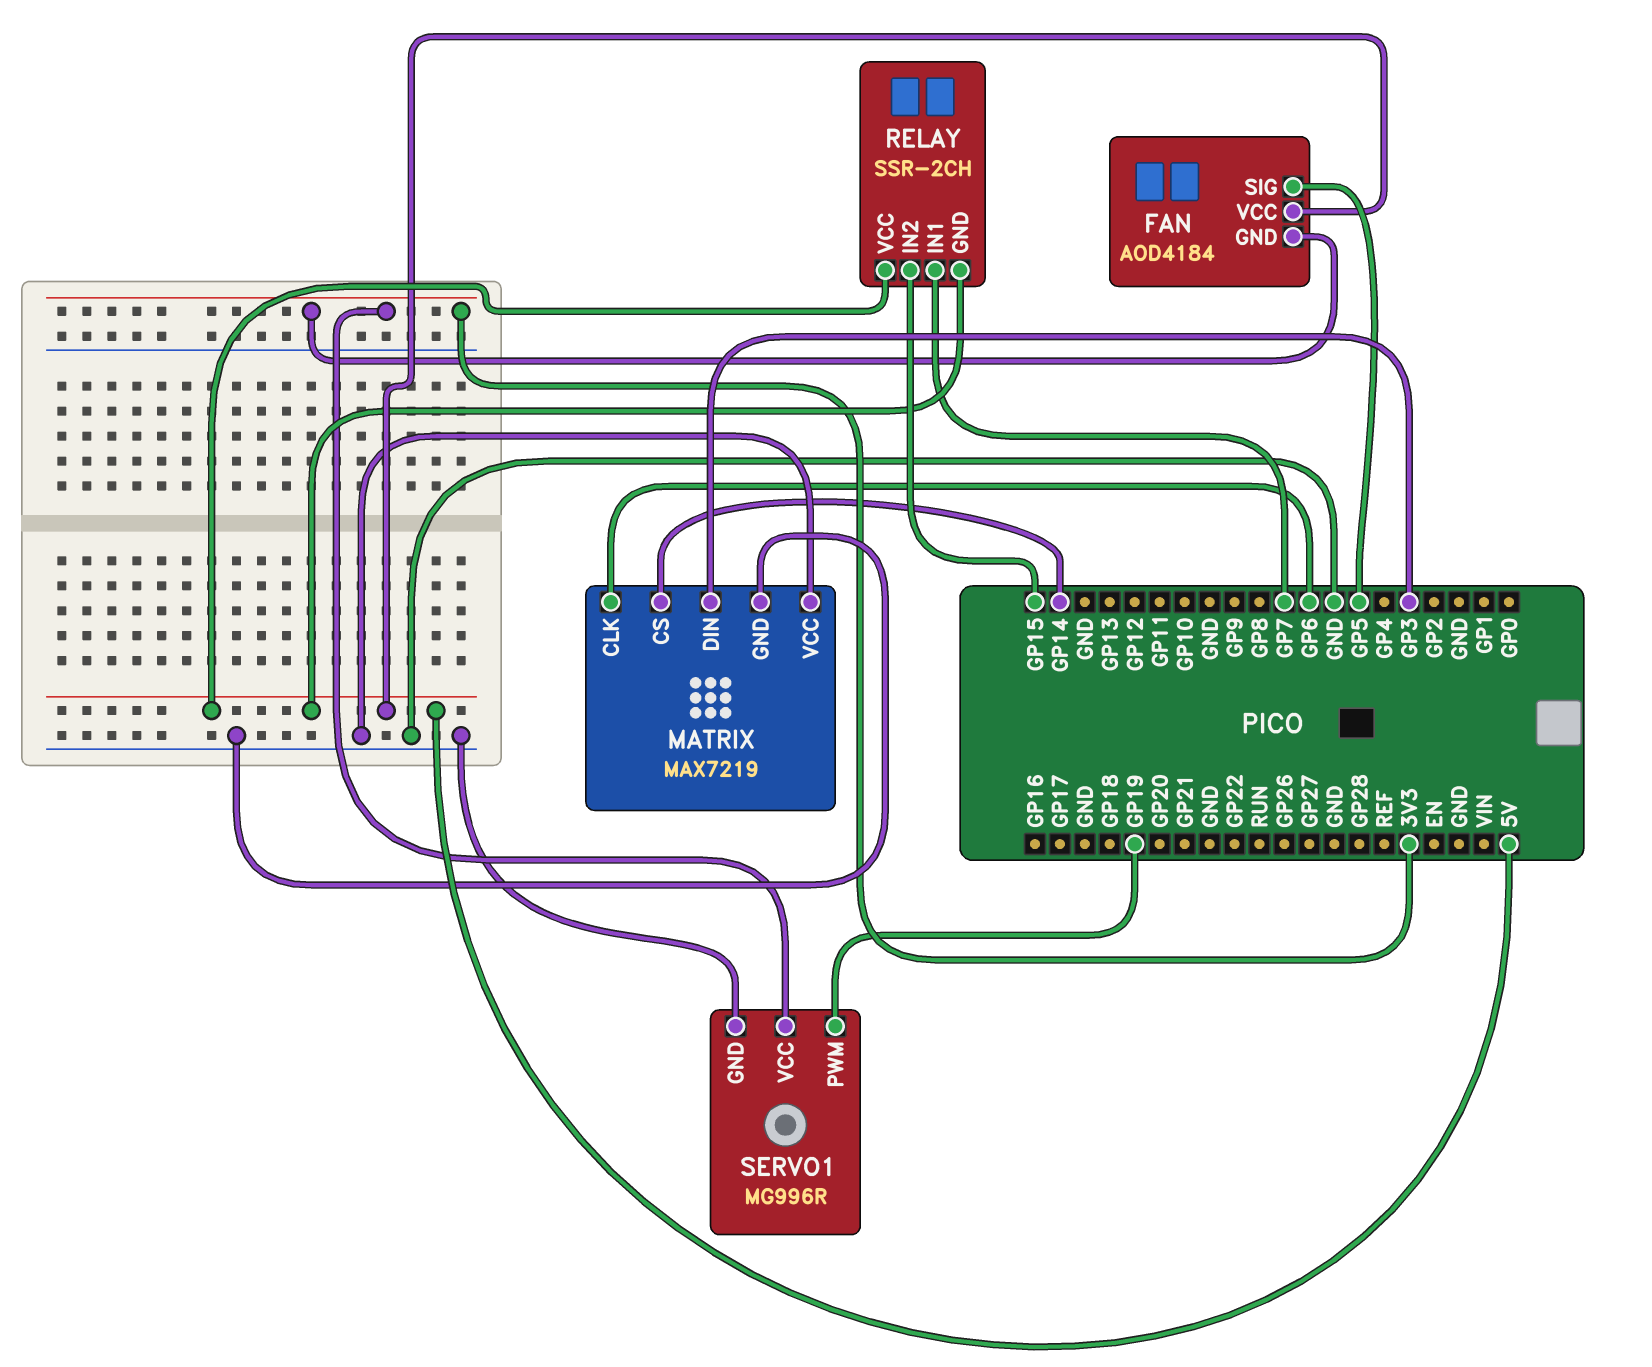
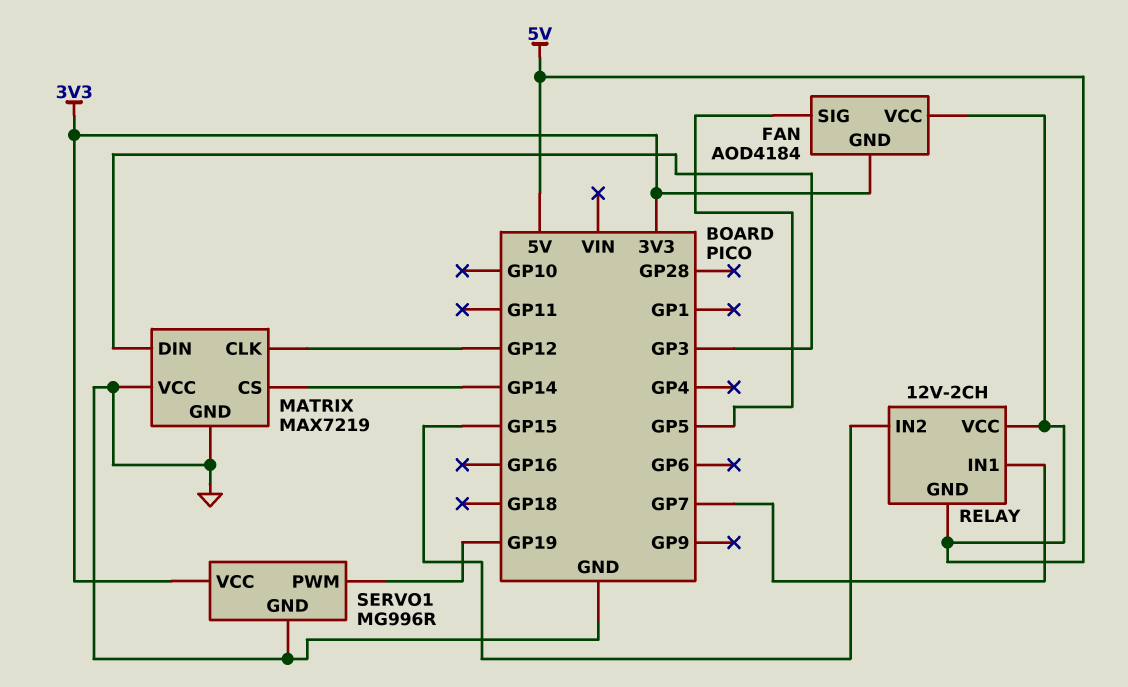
MATRIX pin CLK: GP6 -> GP12
RELAY: SSR-2CH -> 12V-2CH

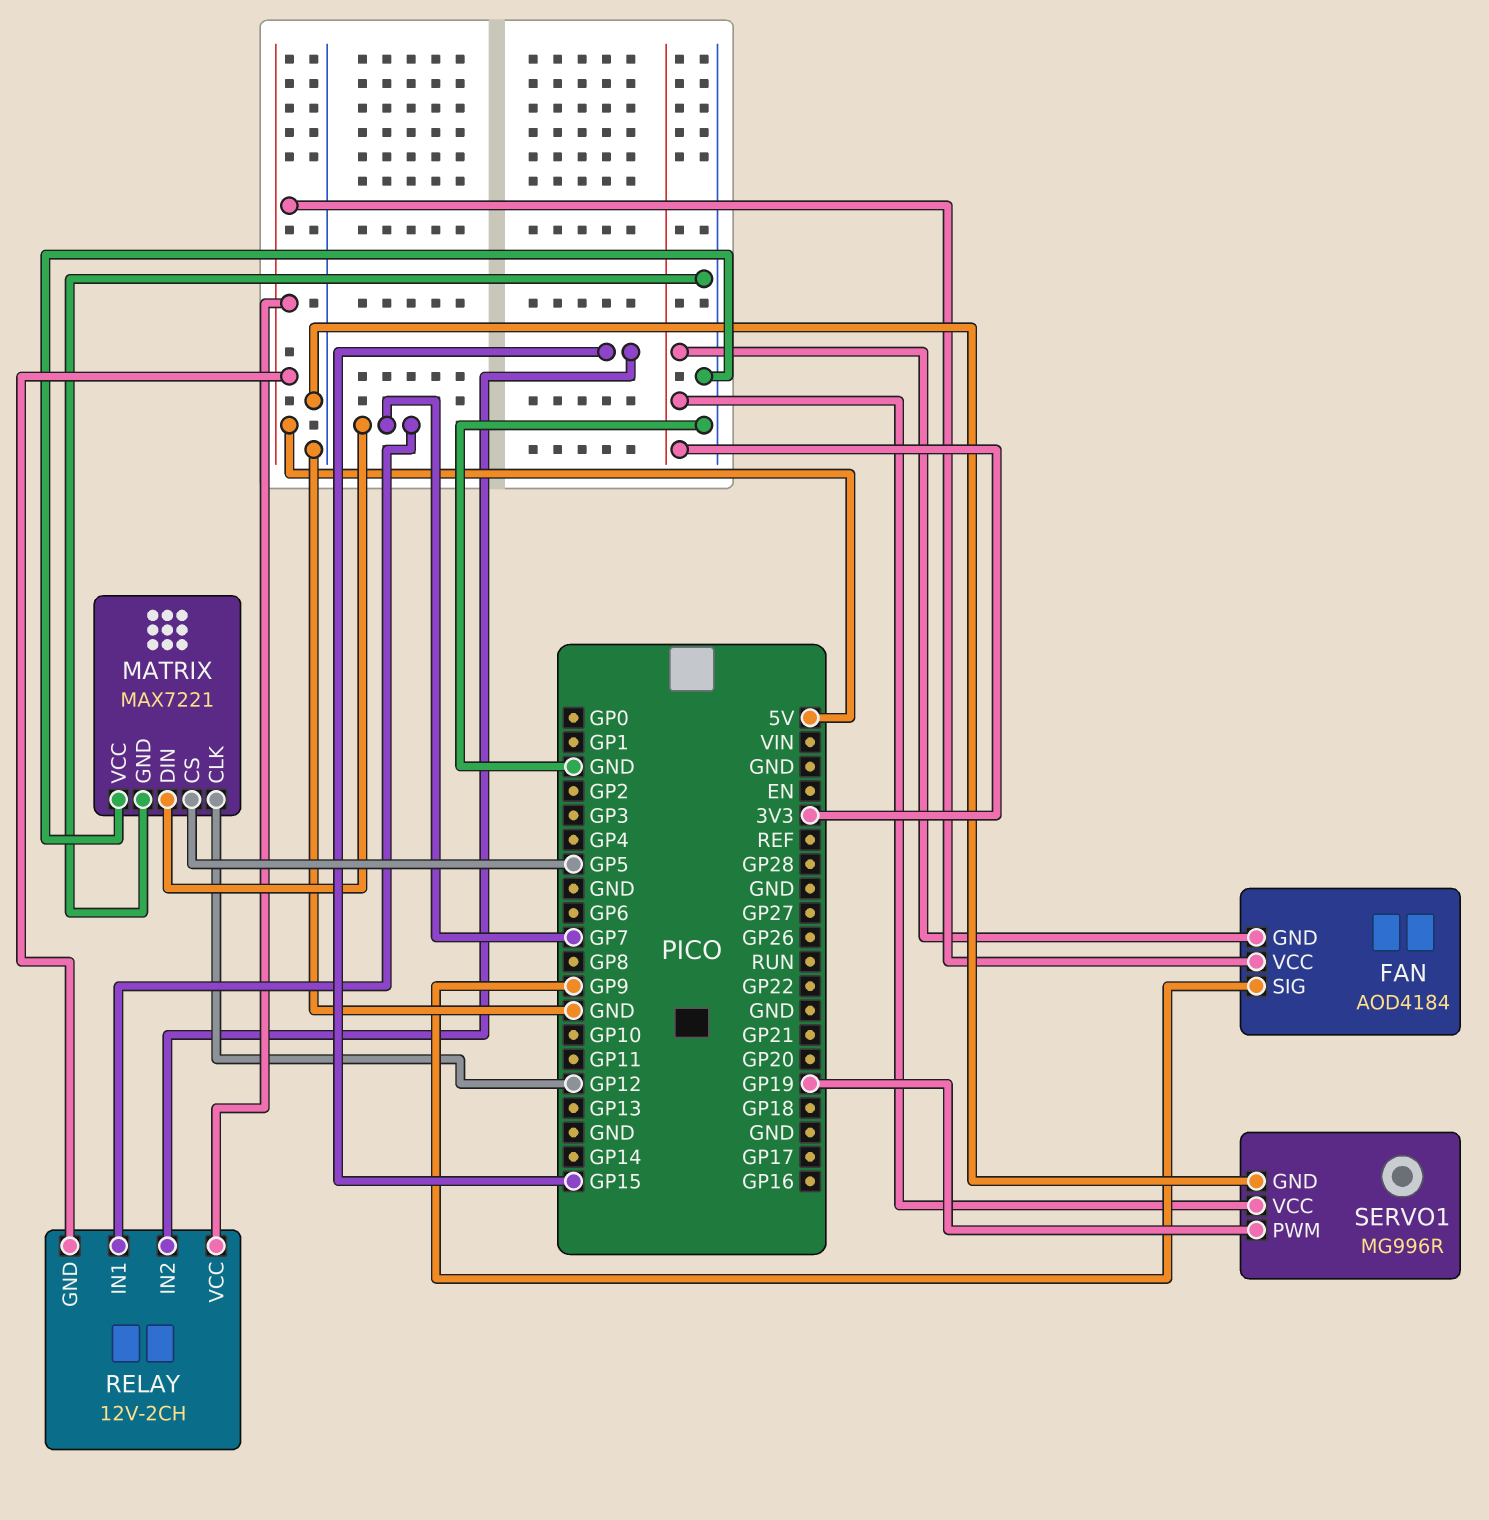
FAN pin SIG: GP5 -> GP9
MATRIX: MAX7219 -> MAX7221
MATRIX pin CS: GP14 -> GP5
MATRIX pin DIN: GP3 -> GP7

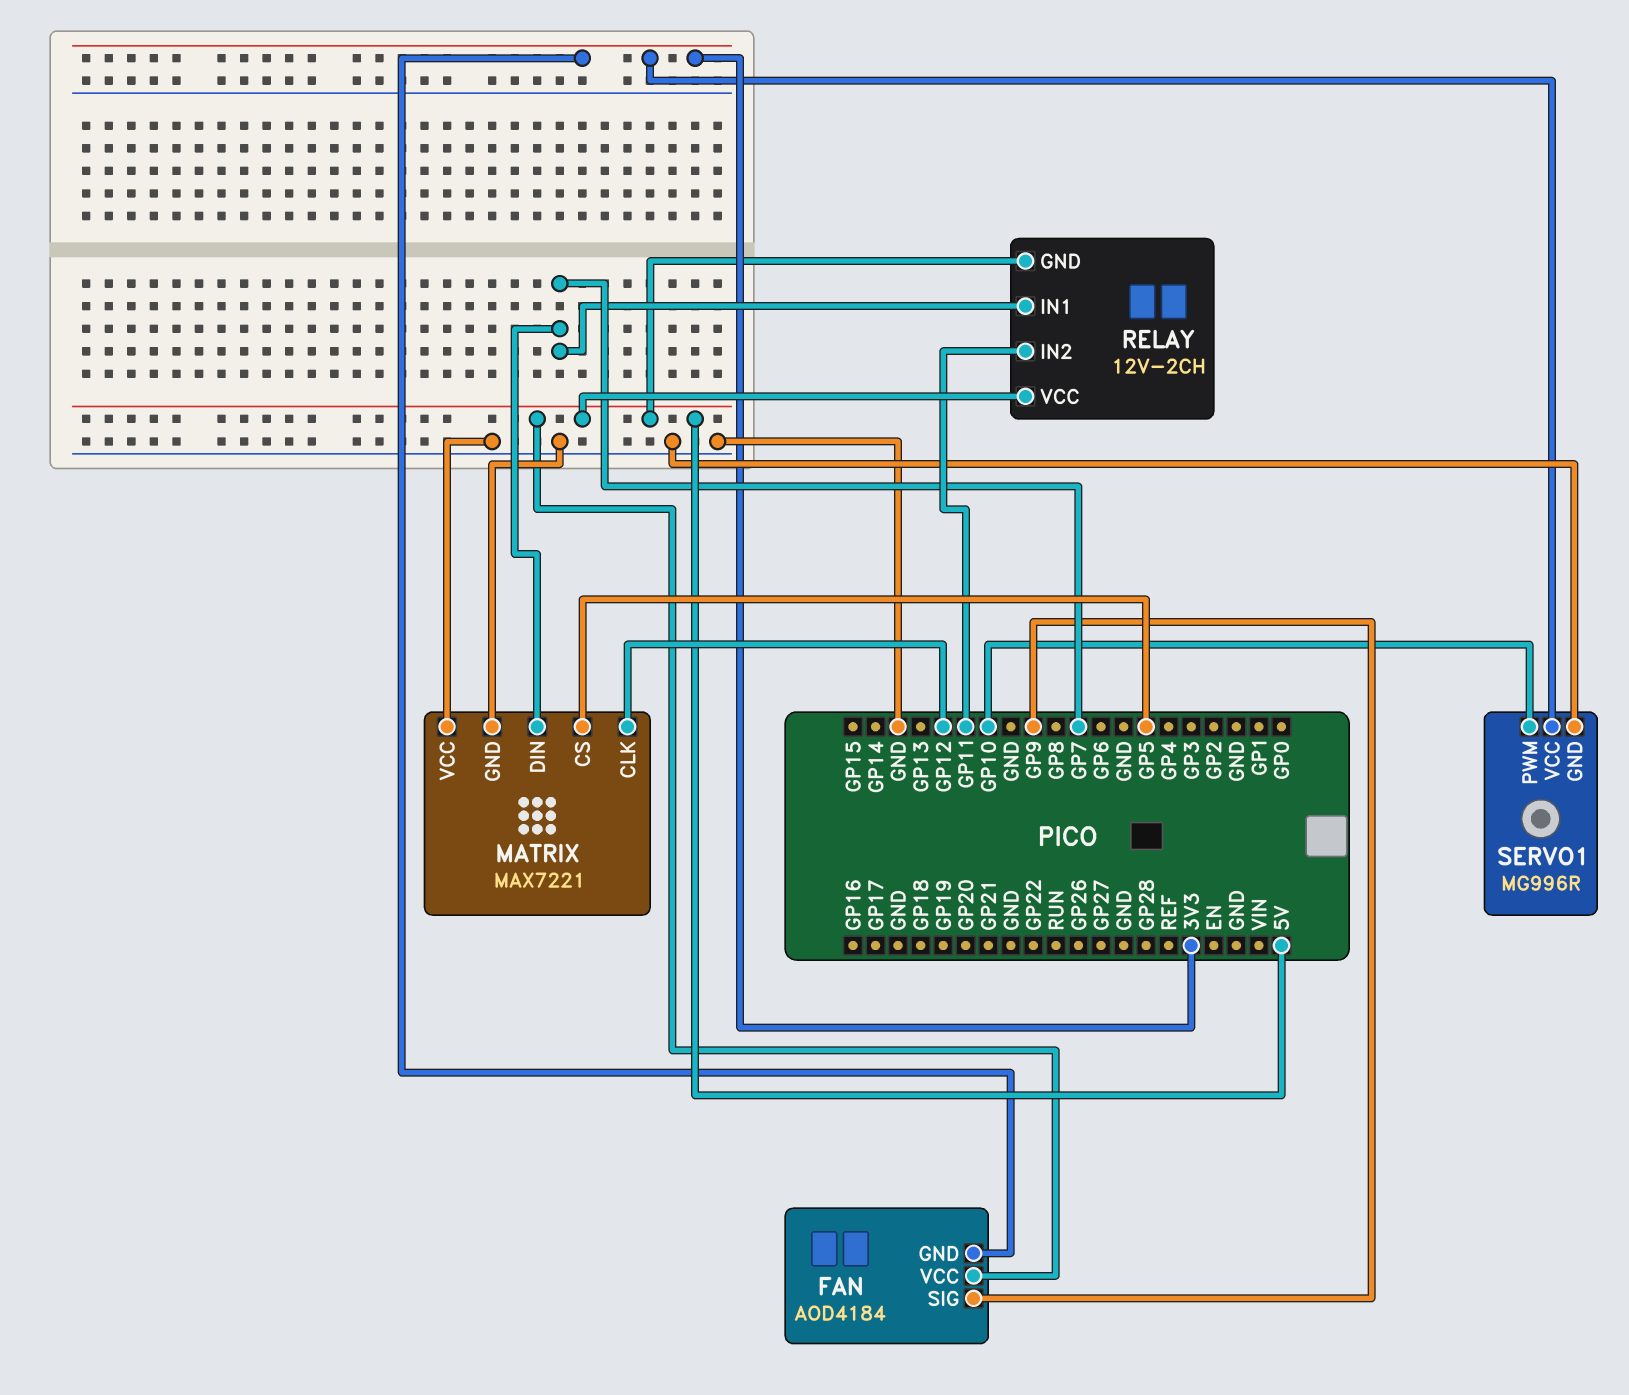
RELAY pin IN2: GP15 -> GP11
SERVO1 pin PWM: GP19 -> GP10

